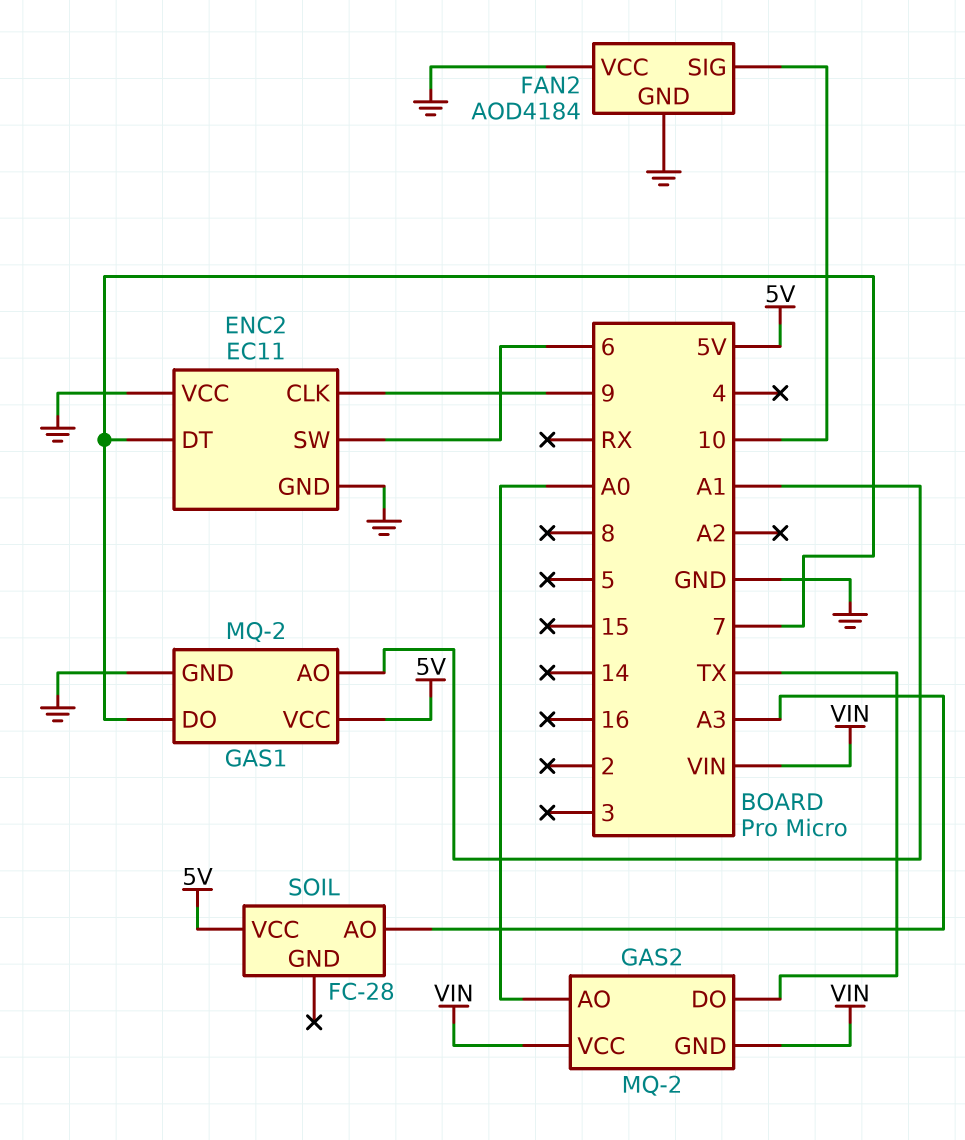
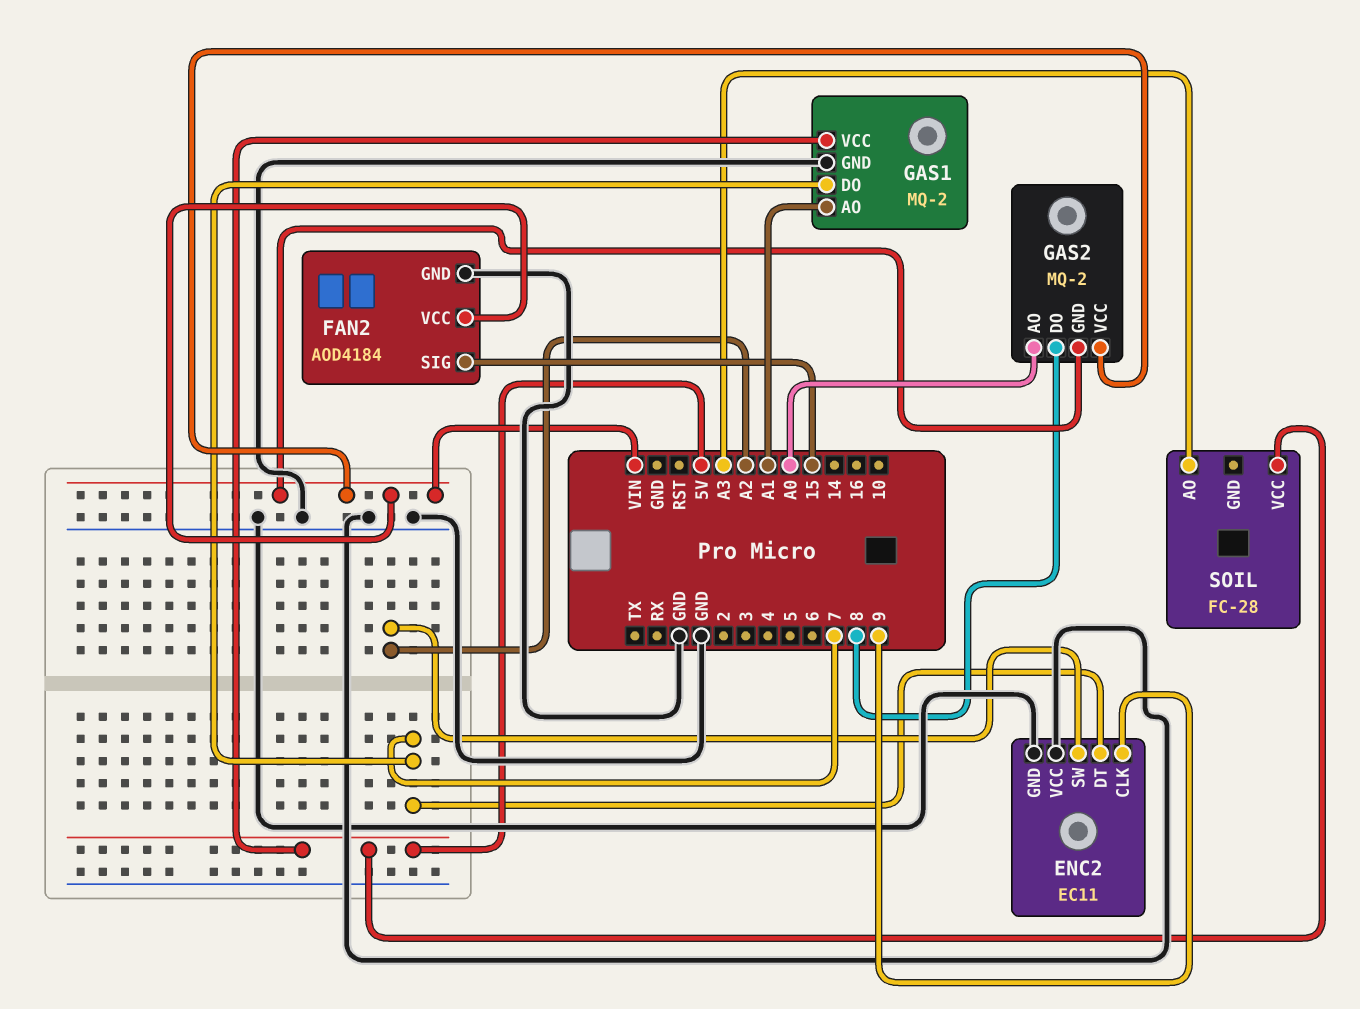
ENC2 pin SW: 6 -> A2
FAN2 pin SIG: 10 -> 15
FAN2 pin VCC: GND -> VIN
GAS2 pin DO: TX -> 8

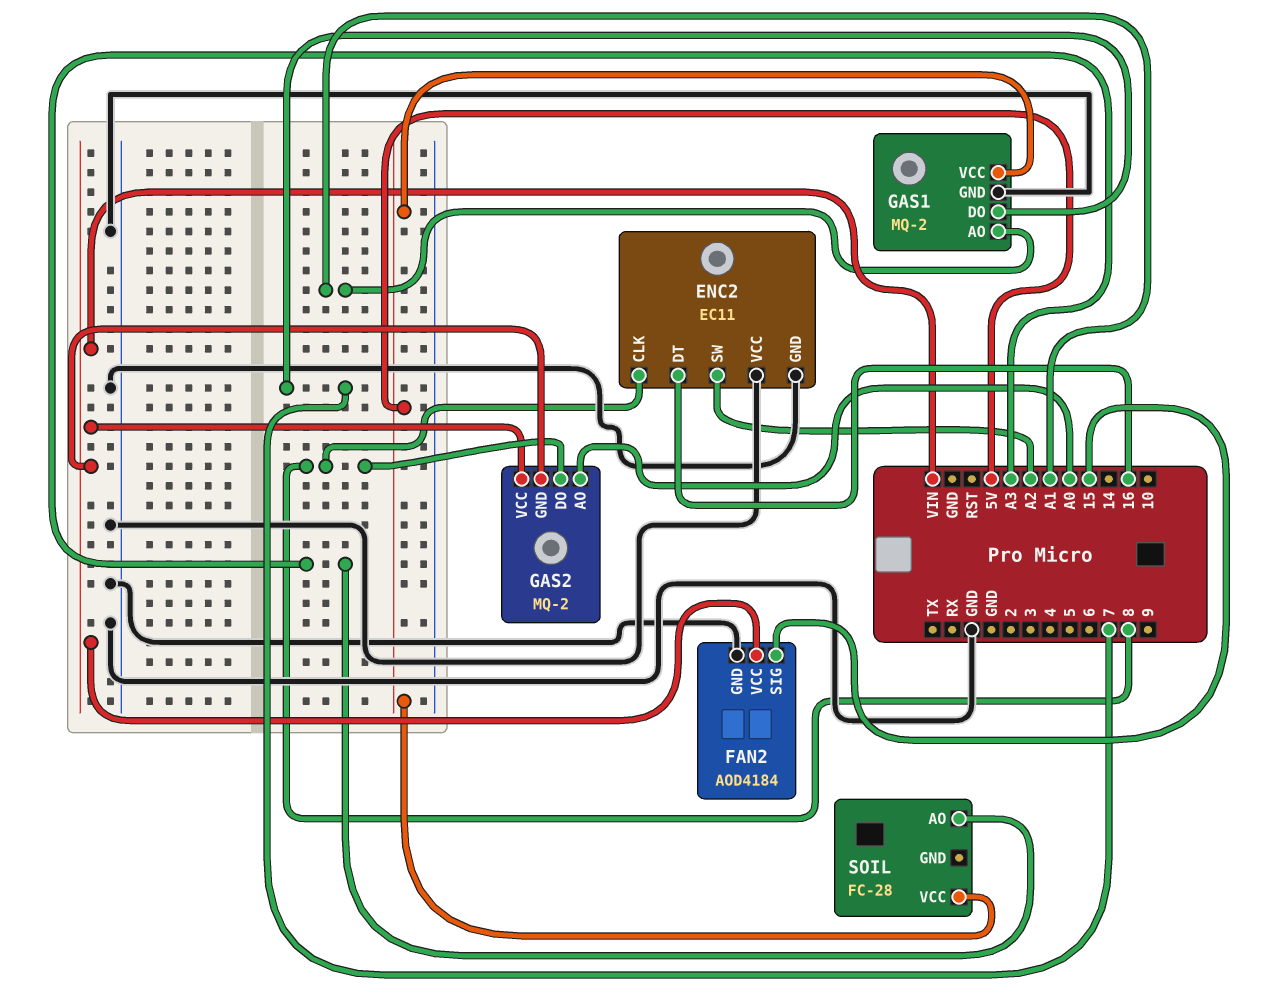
ENC2 pin CLK: 9 -> 8
ENC2 pin DT: 7 -> 16

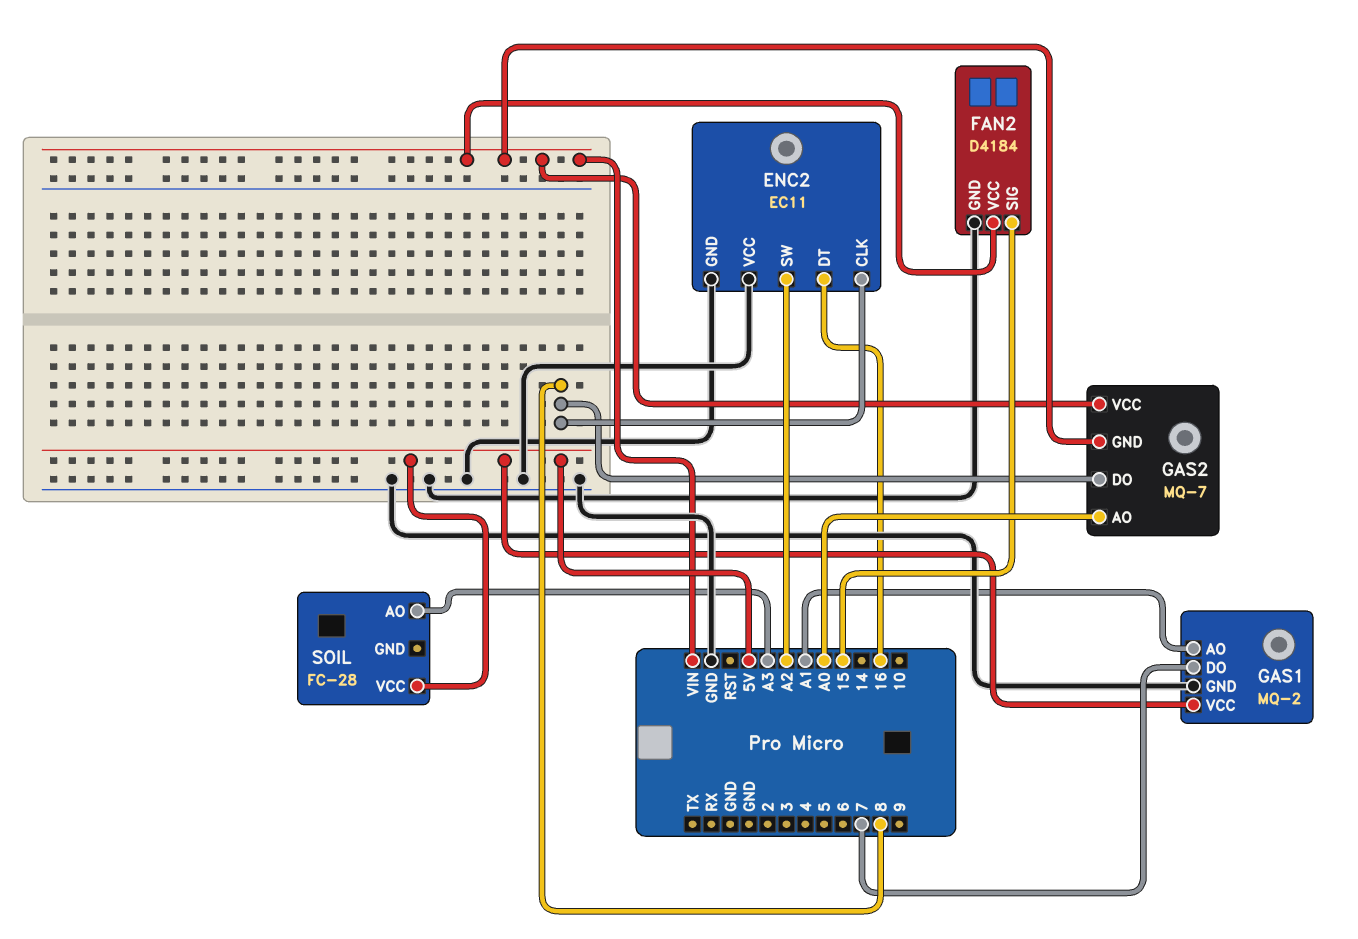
FAN2: AOD4184 -> D4184
GAS2: MQ-2 -> MQ-7

